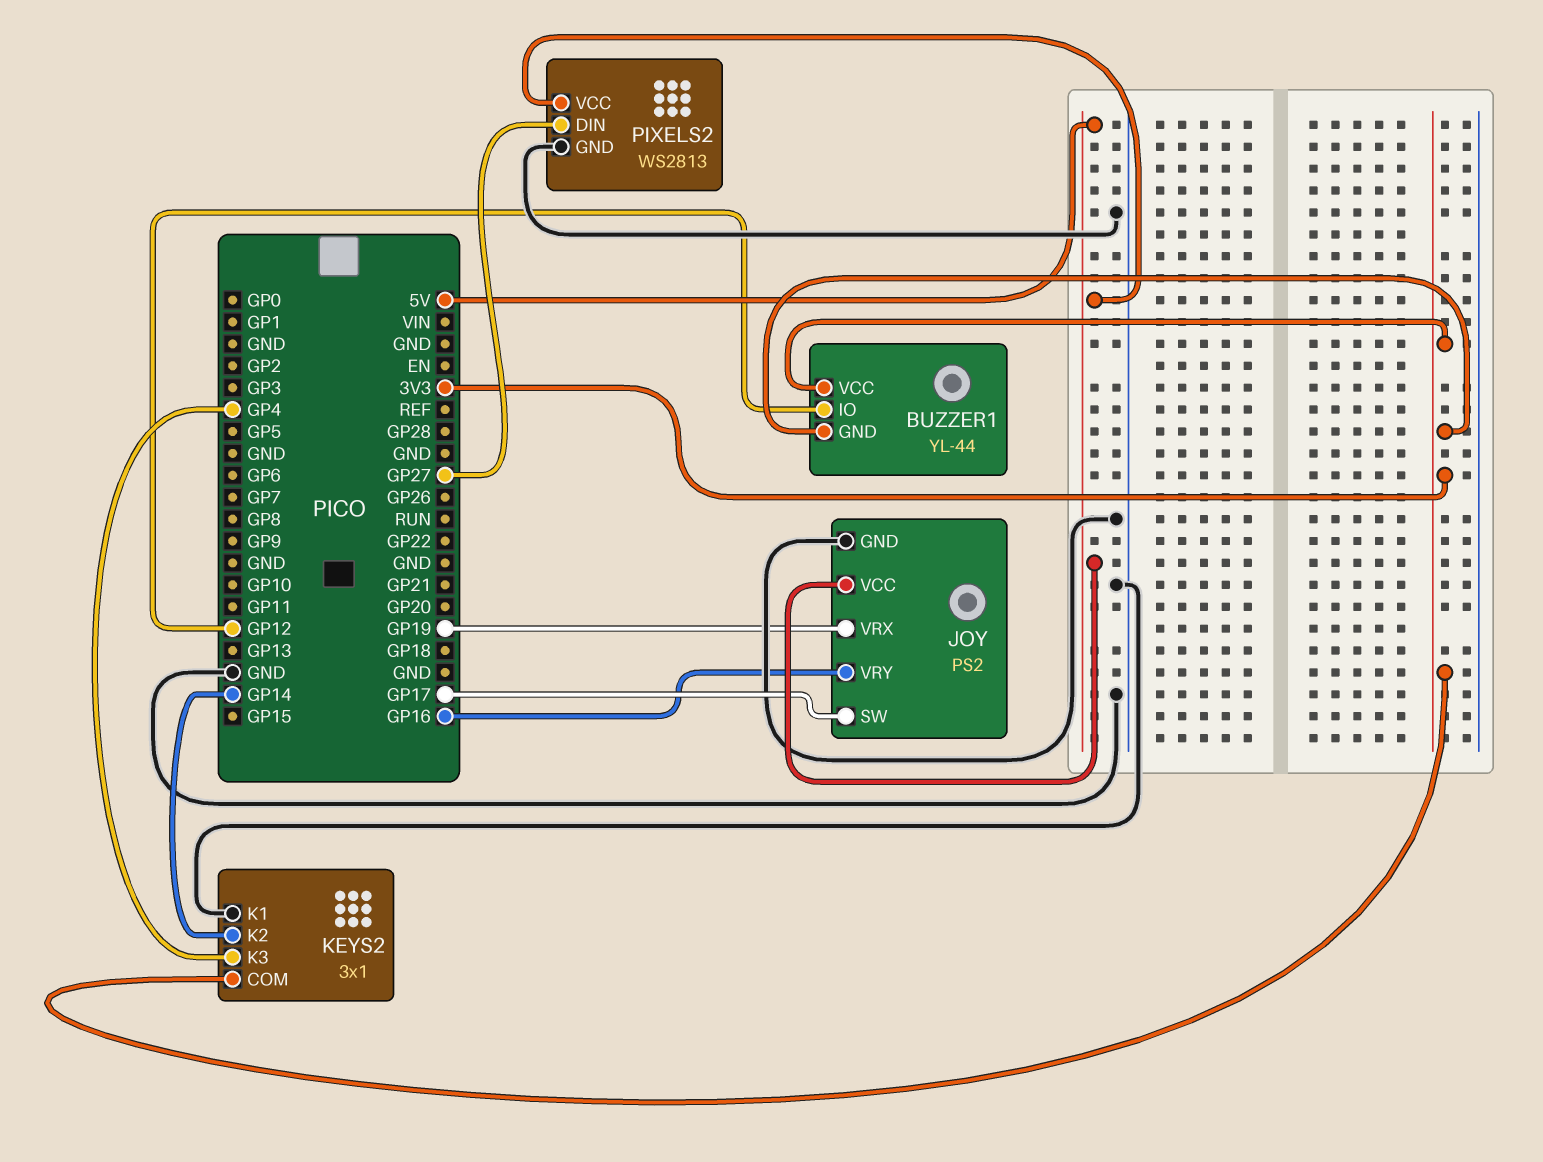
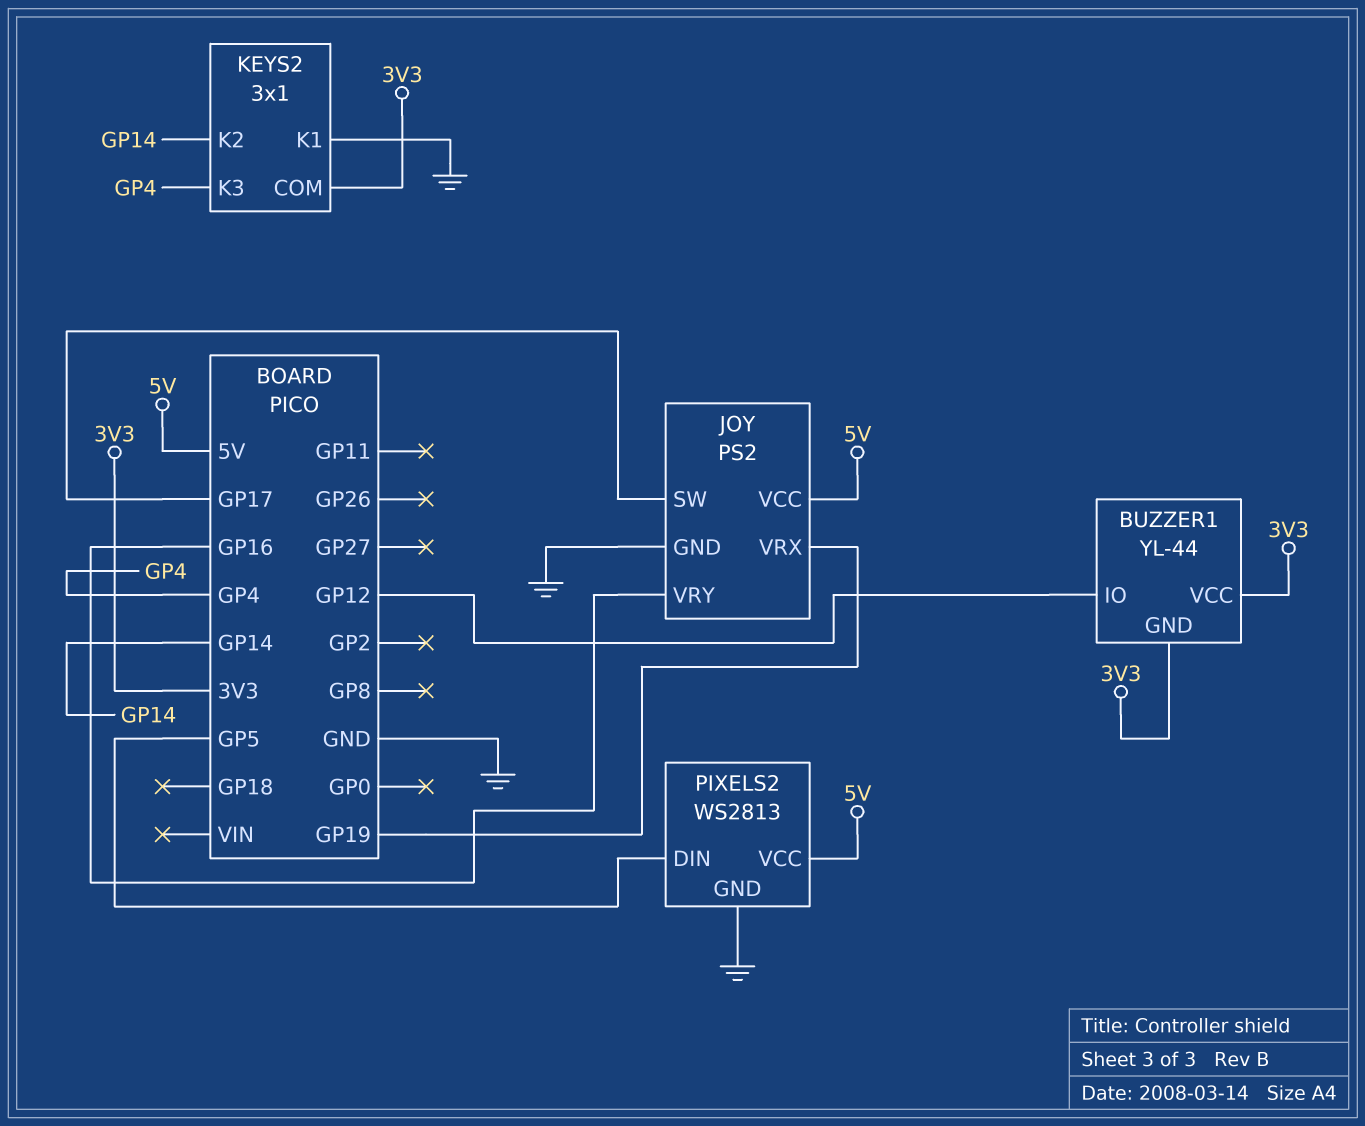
PIXELS2 pin DIN: GP27 -> GP5

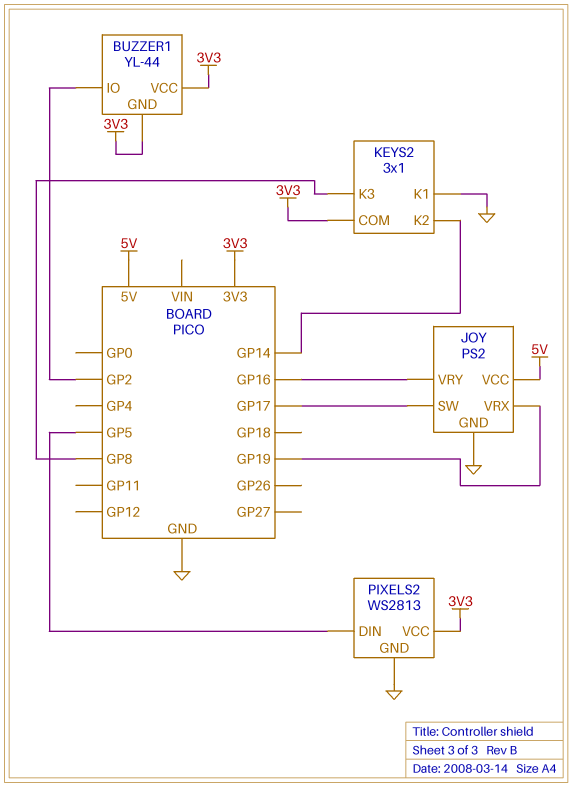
BUZZER1 pin IO: GP12 -> GP2
KEYS2 pin K3: GP4 -> GP8
PIXELS2 pin VCC: 5V -> 3V3

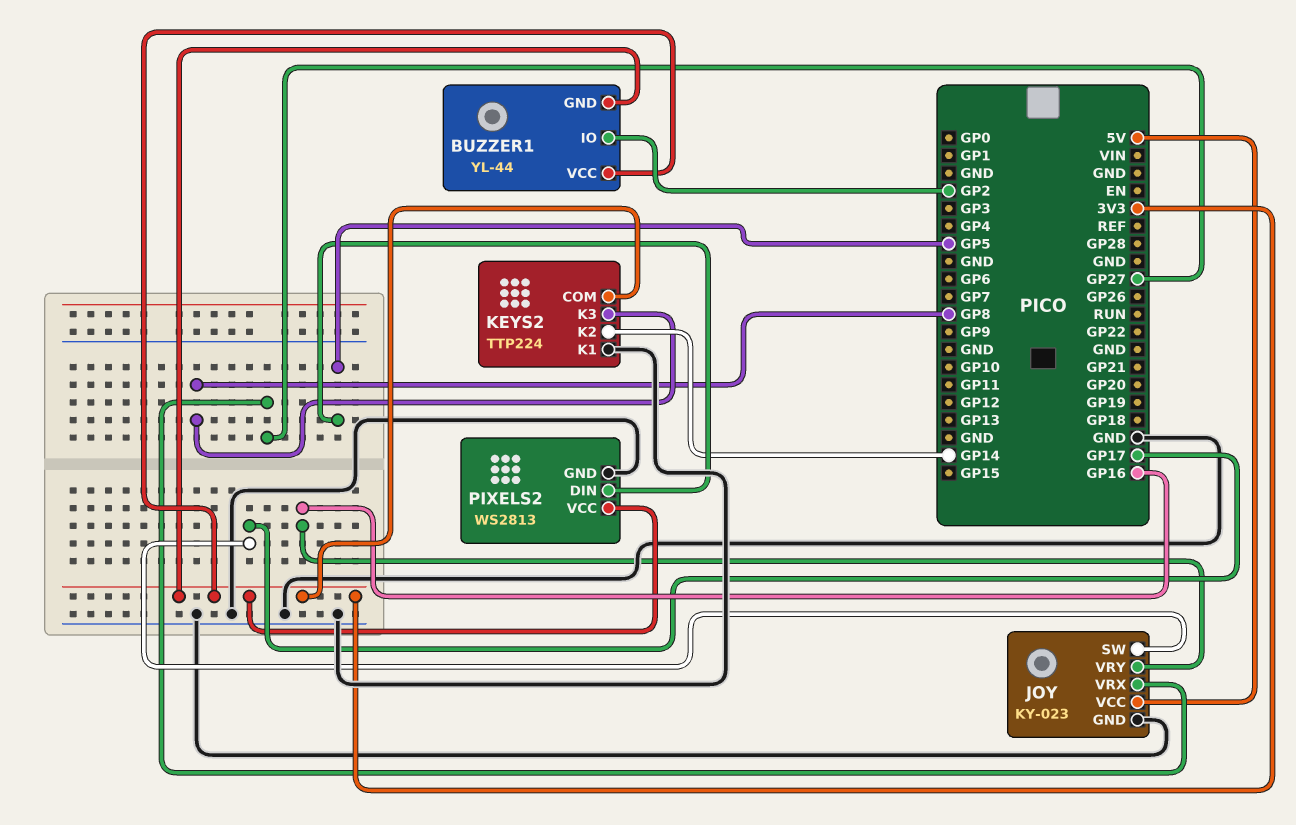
JOY: PS2 -> KY-023
JOY pin VRX: GP19 -> GP27
KEYS2: 3x1 -> TTP224

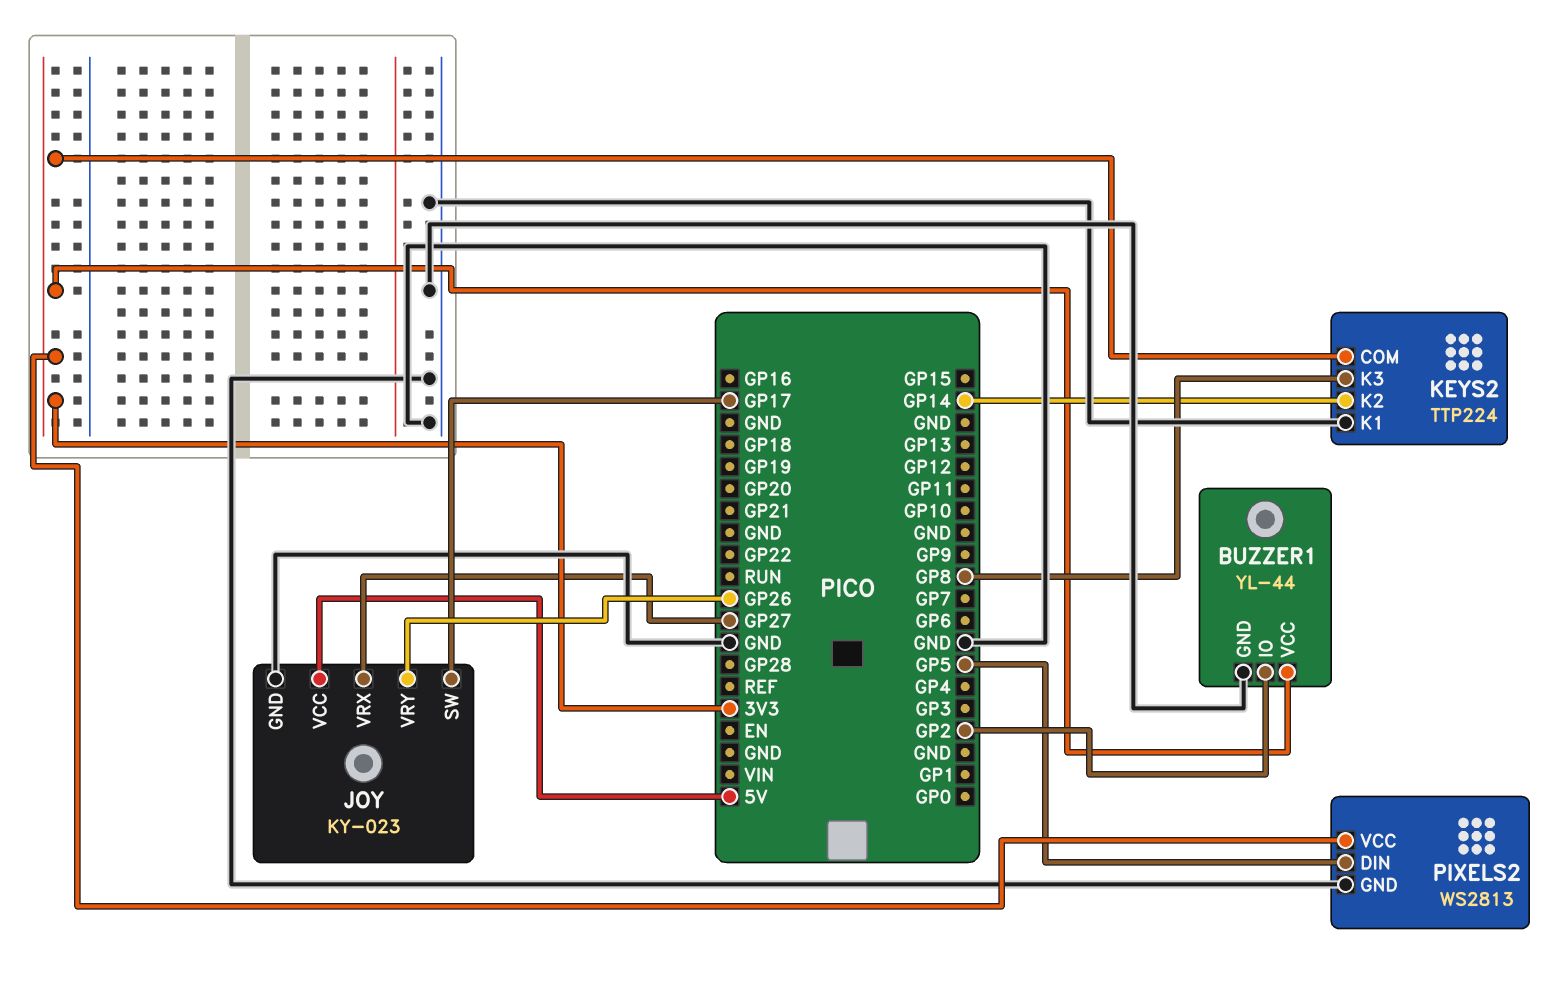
BUZZER1 pin GND: 3V3 -> GND
JOY pin VRY: GP16 -> GP26

